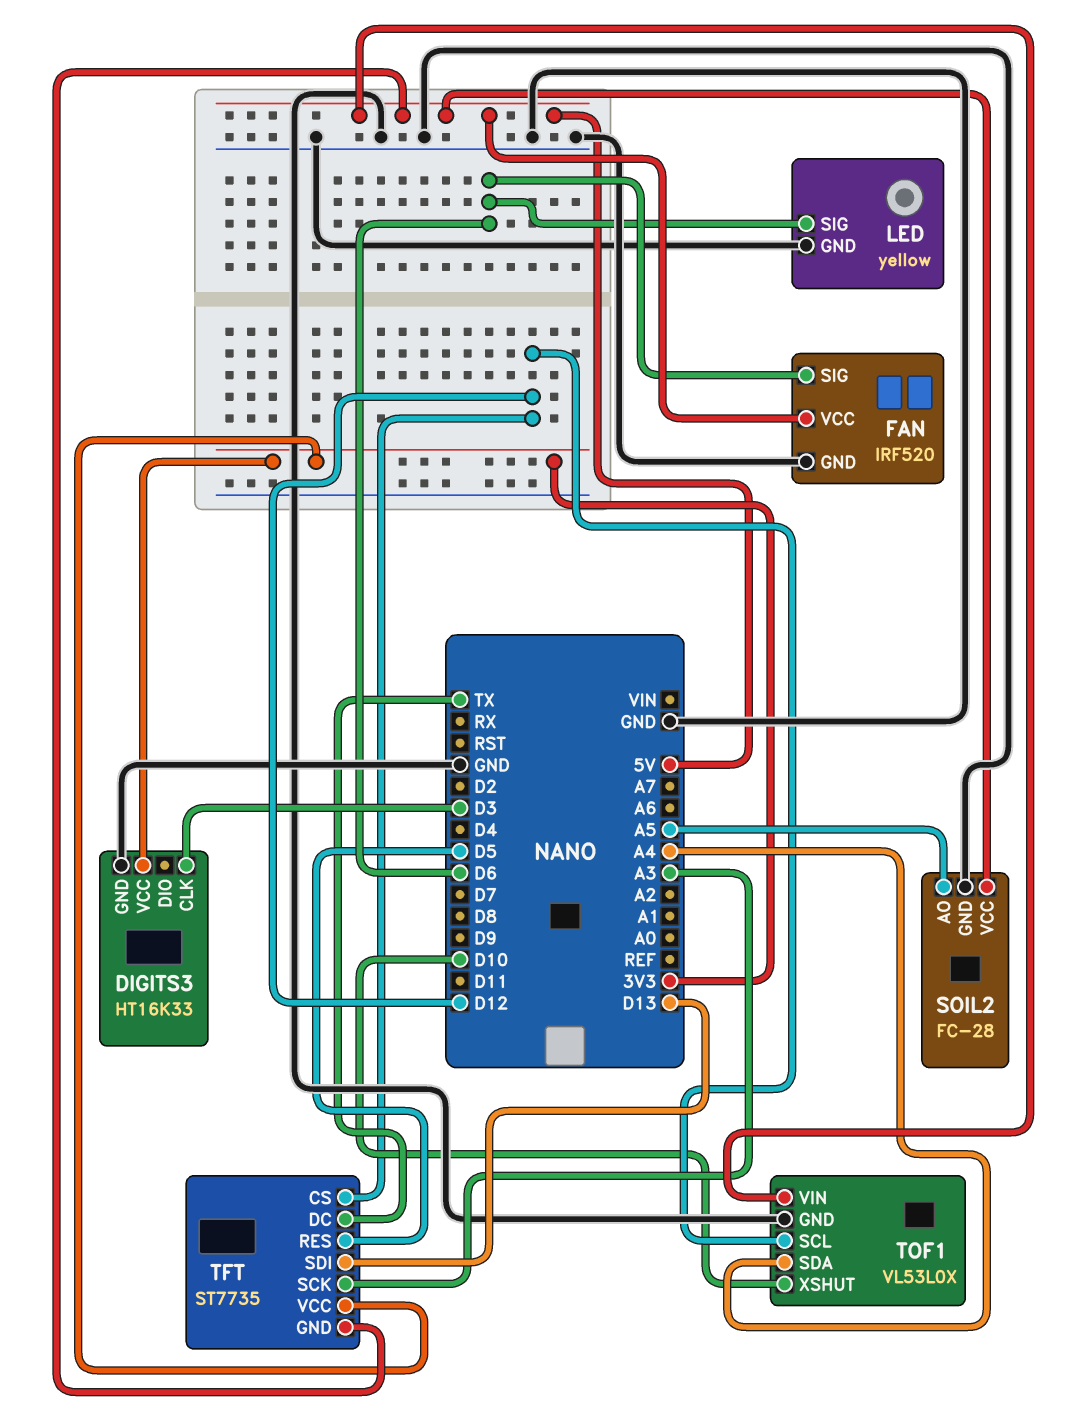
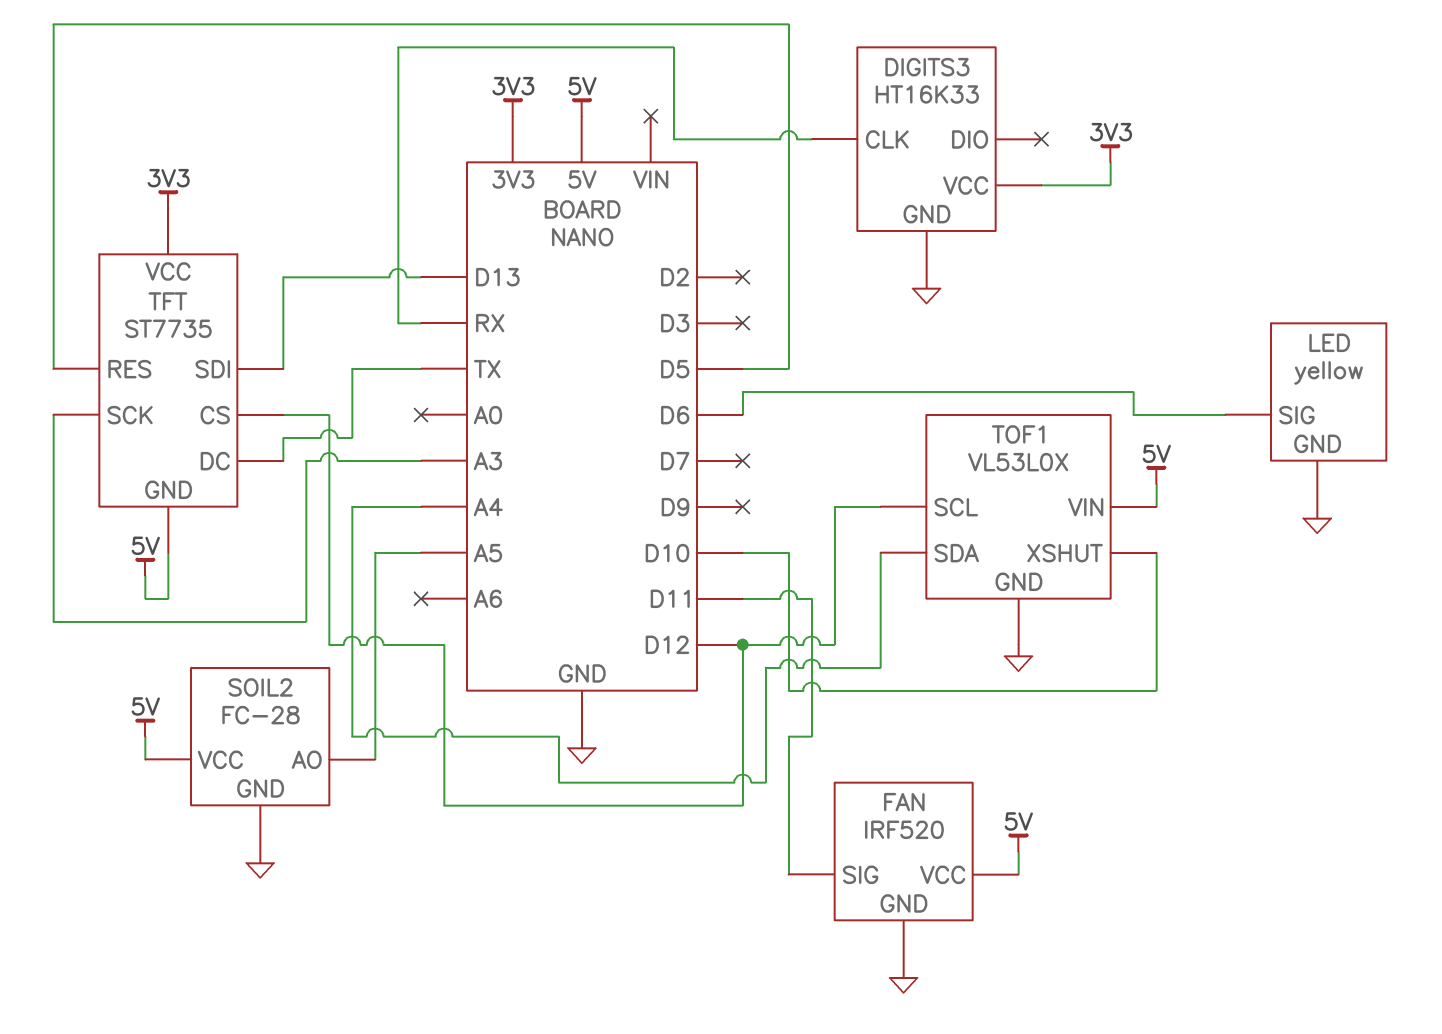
DIGITS3 pin CLK: D3 -> RX
FAN pin SIG: D6 -> D11

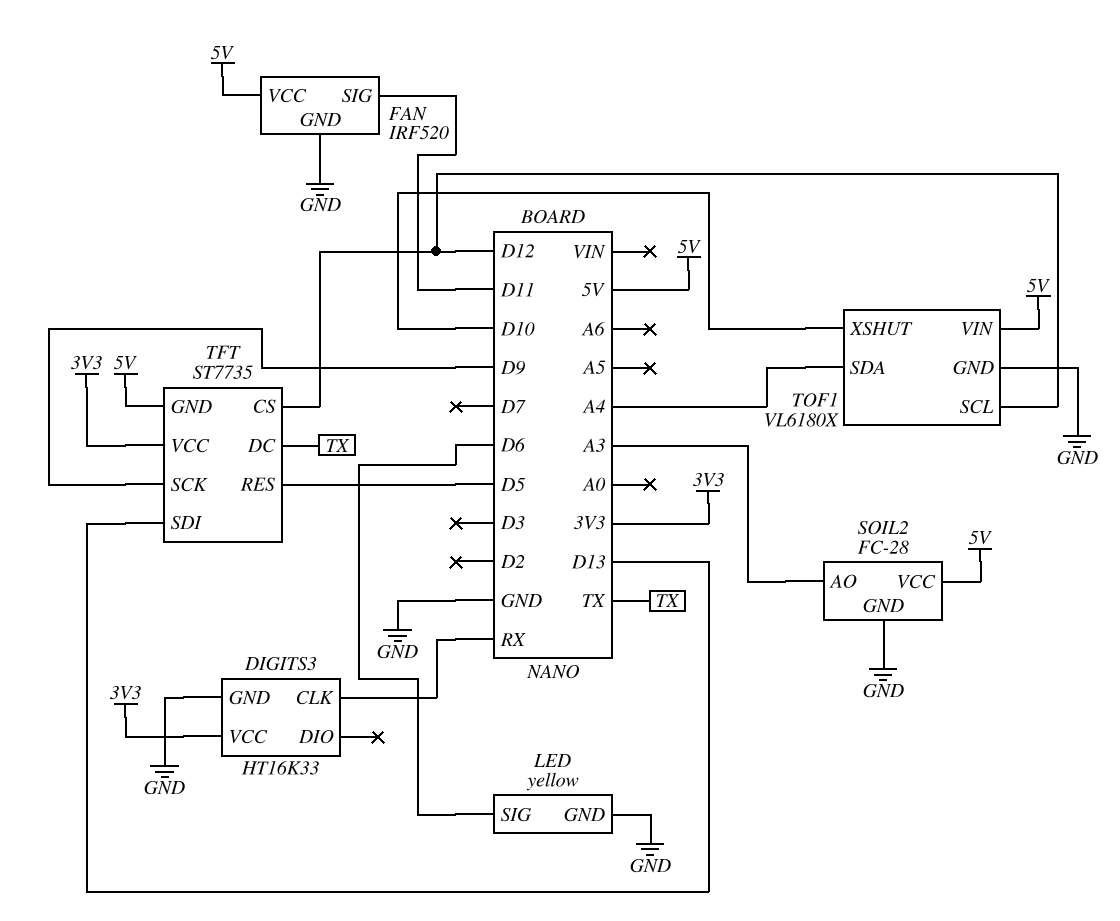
SOIL2 pin AO: A5 -> A3
TFT pin SCK: A3 -> D9
TOF1: VL53L0X -> VL6180X

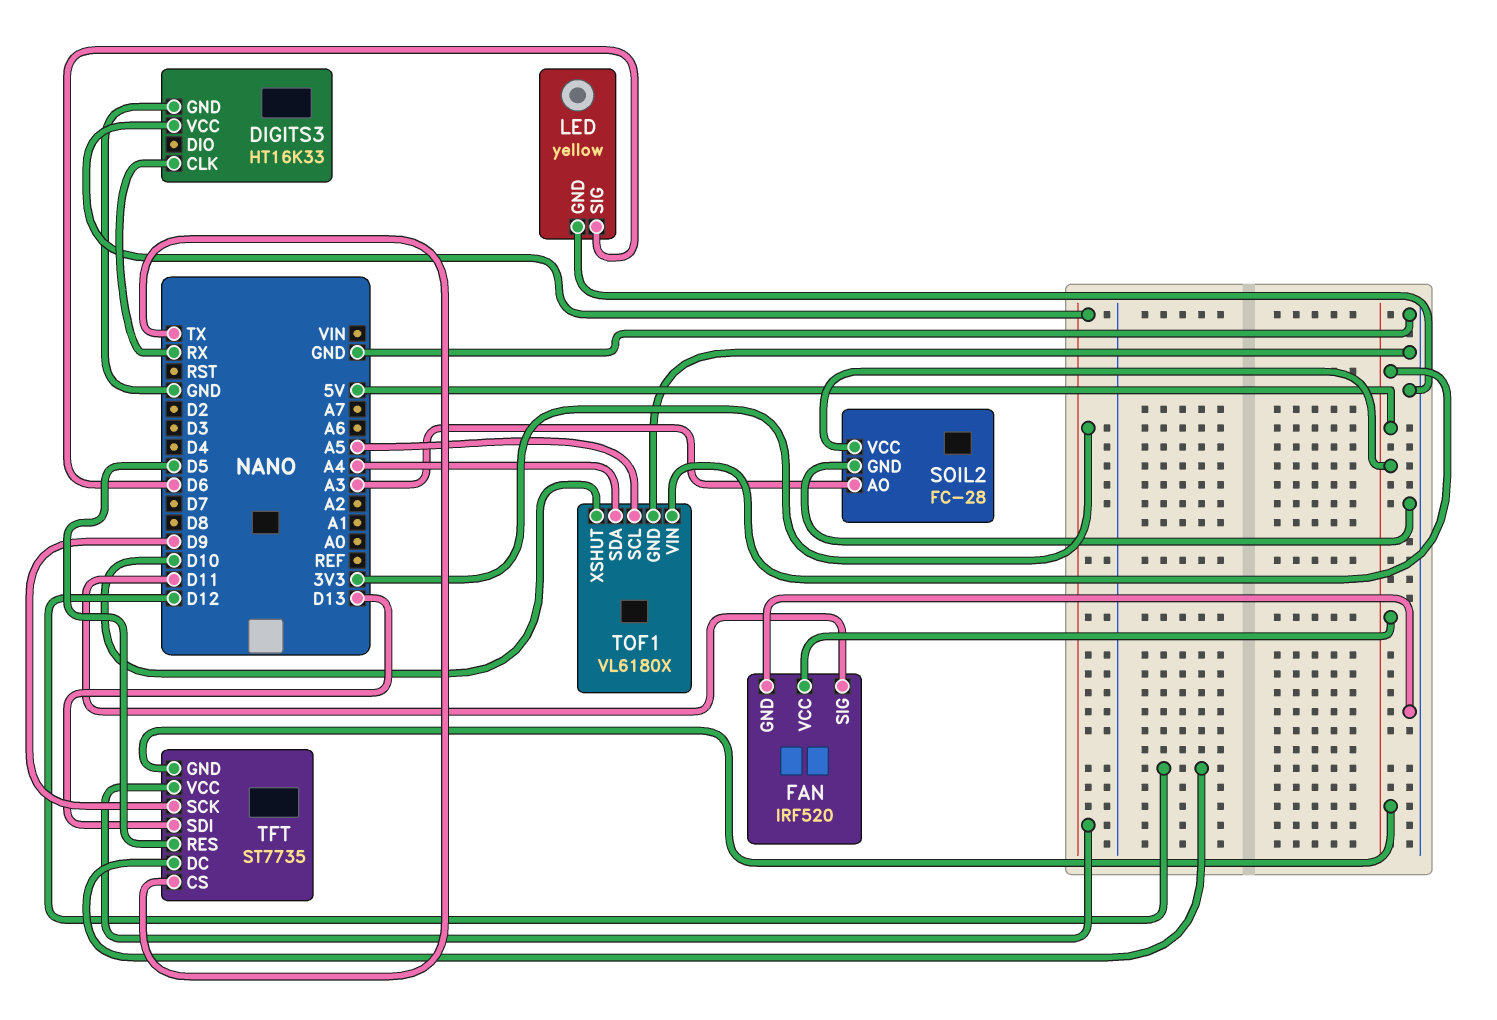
TFT pin CS: D12 -> TX
TFT pin DC: TX -> D12
TOF1 pin SCL: D12 -> A5

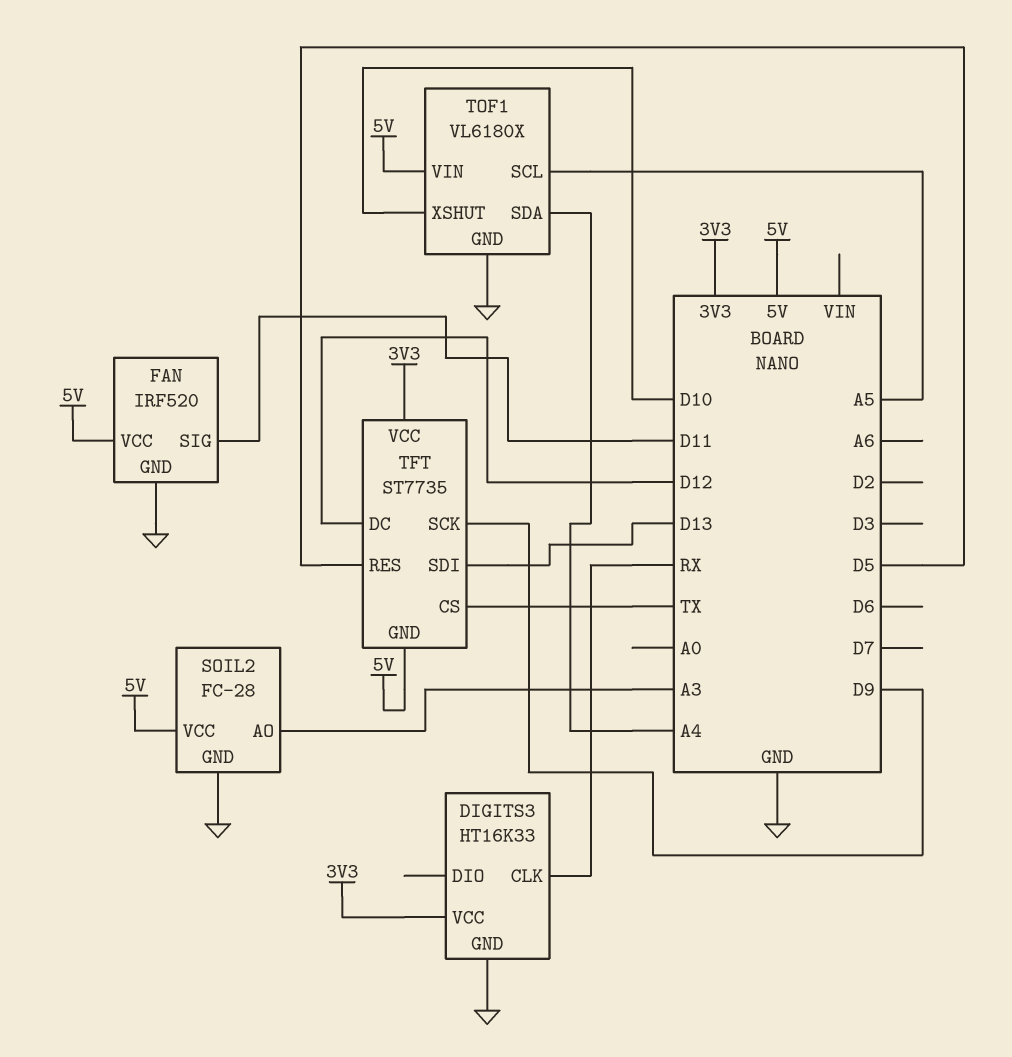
LED: yellow -> none
LED pin GND: GND -> none
LED pin SIG: D6 -> none

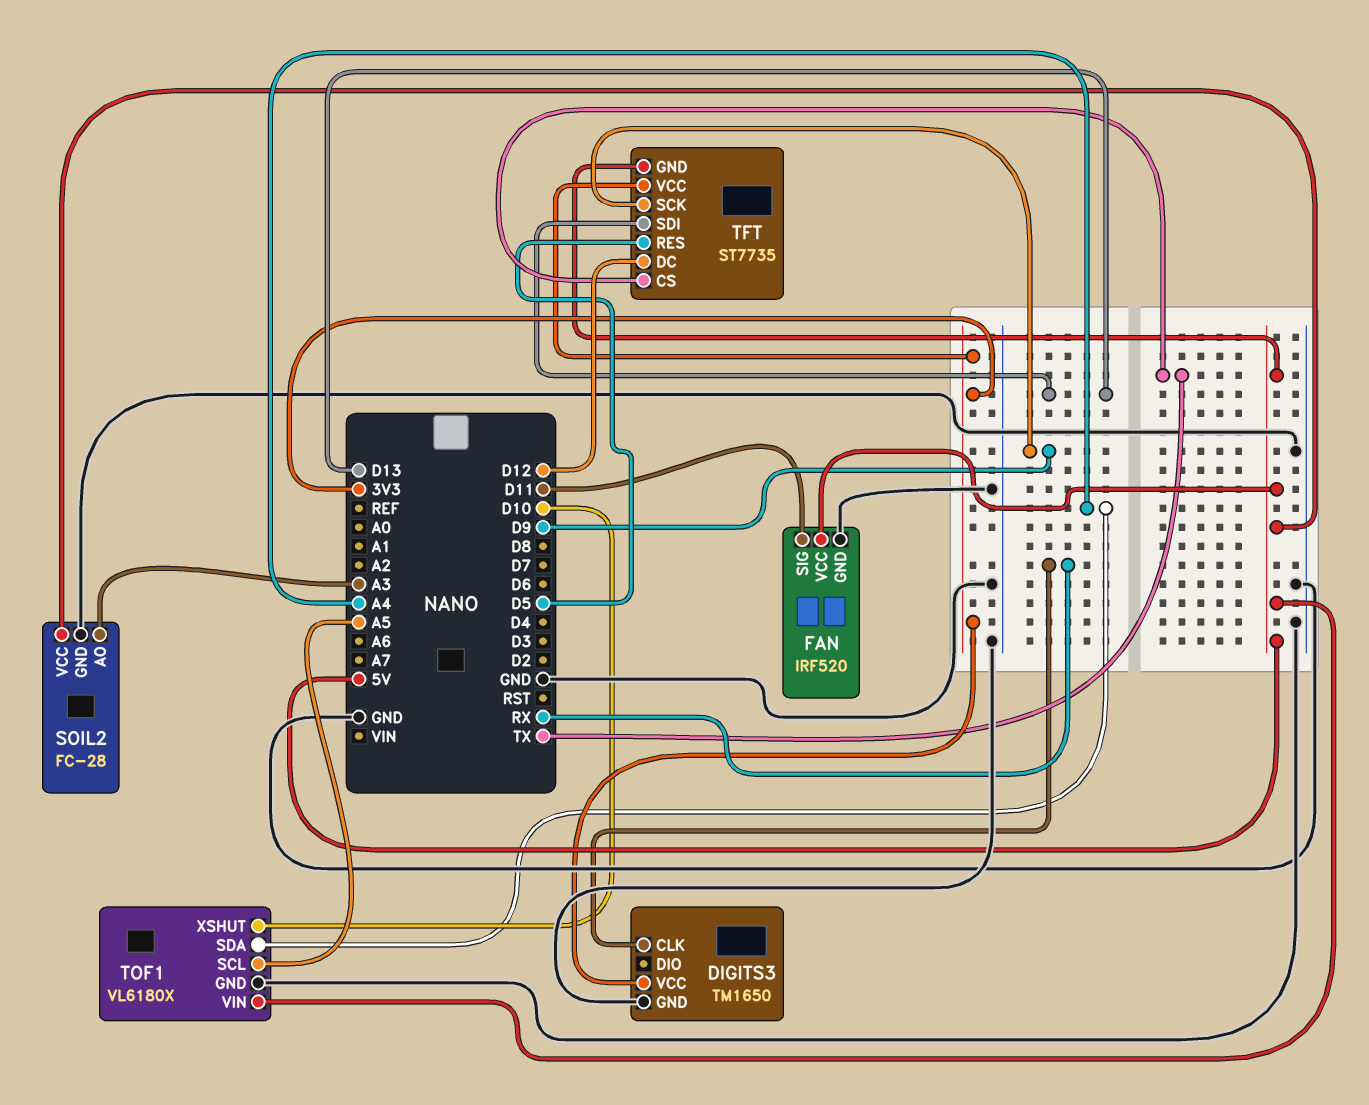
DIGITS3: HT16K33 -> TM1650

